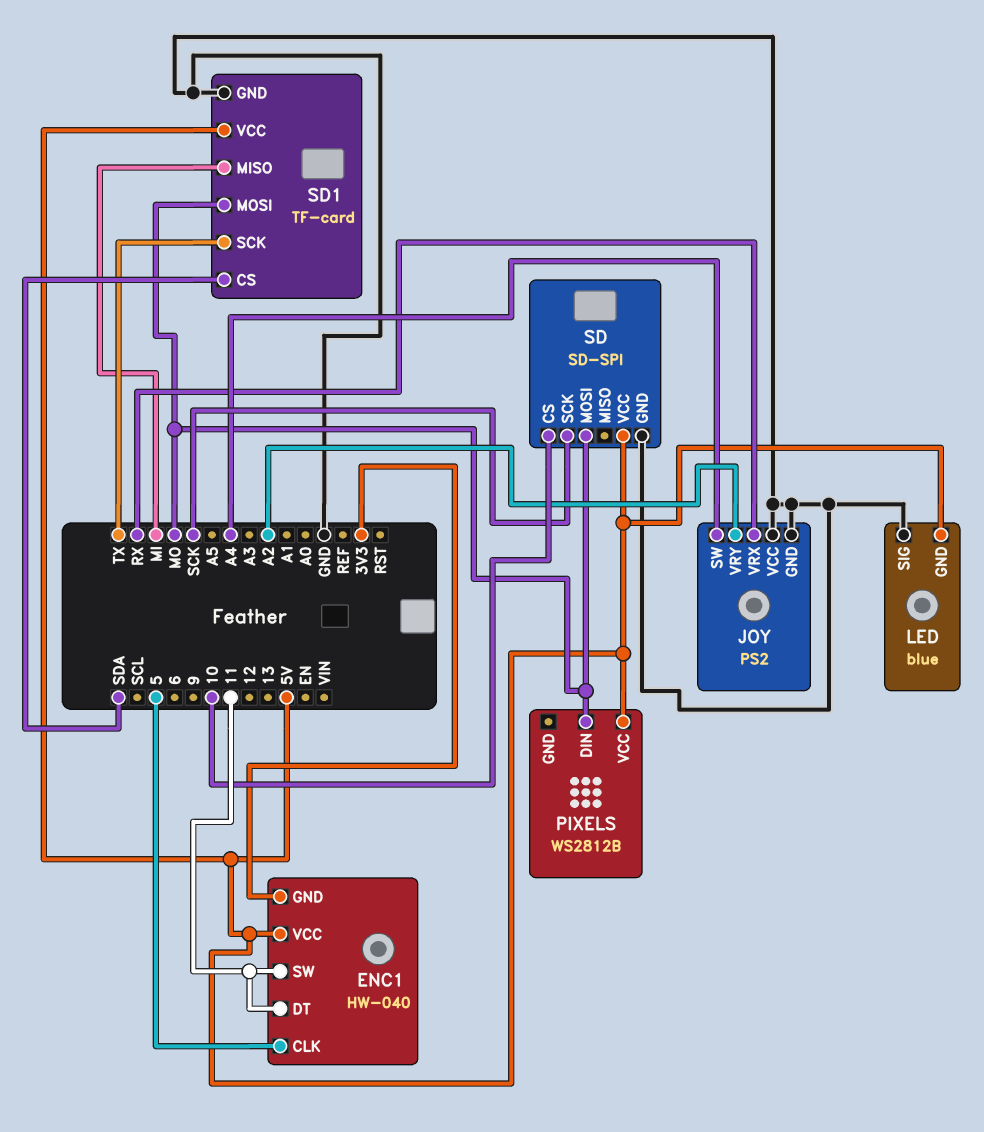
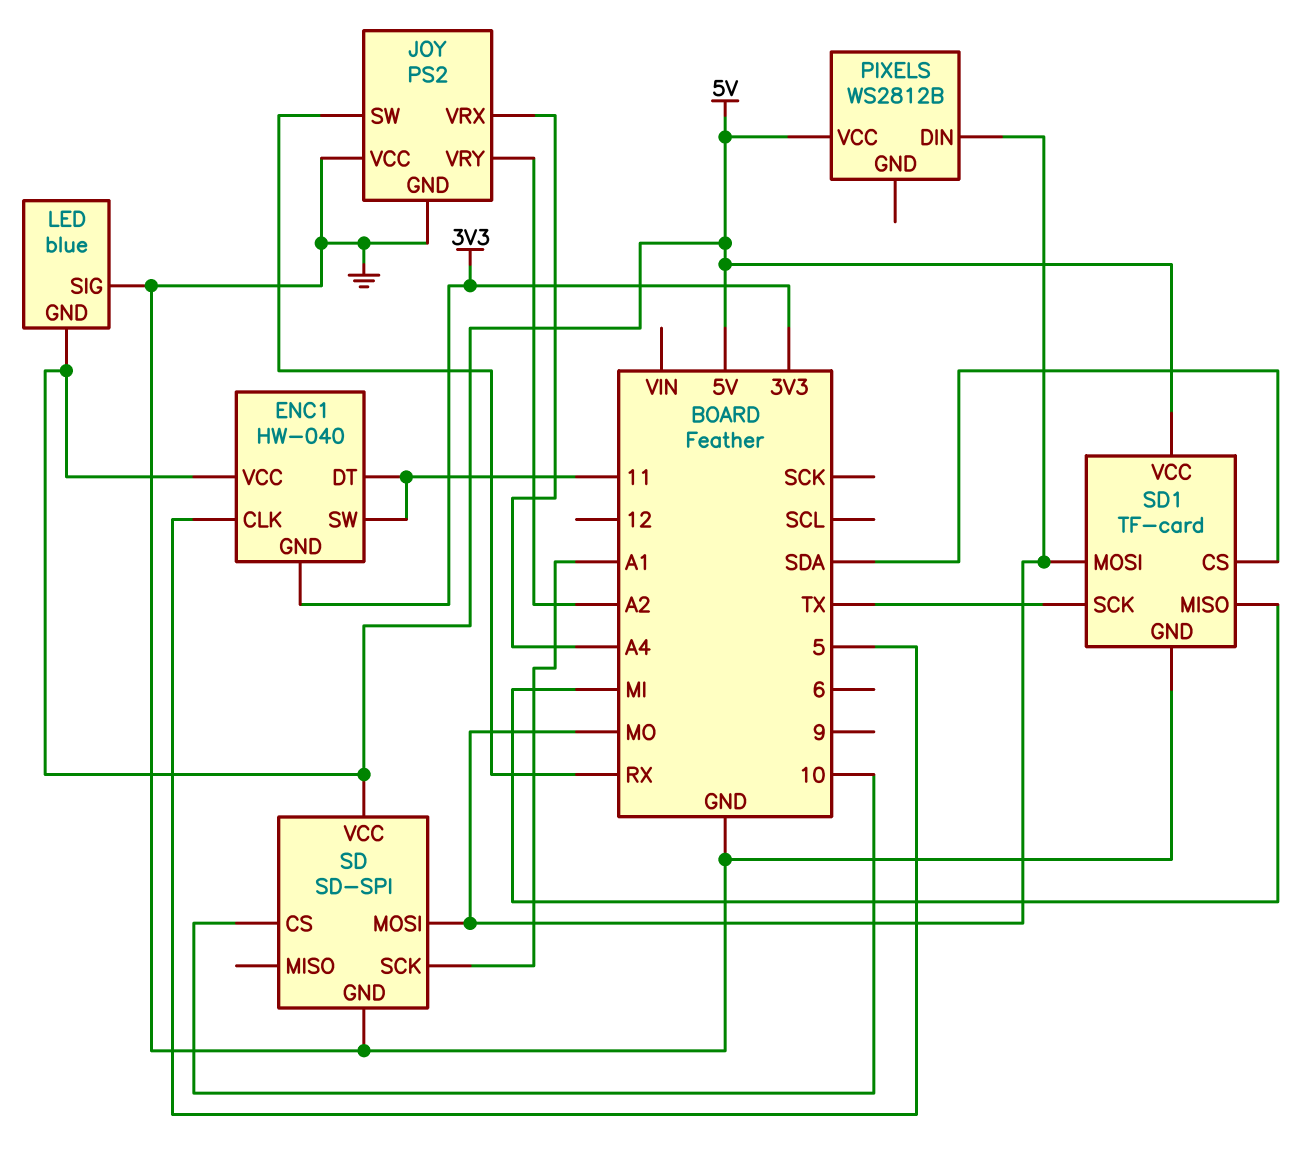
JOY pin SW: A4 -> RX
JOY pin VRX: RX -> A4
SD pin SCK: SCK -> A1

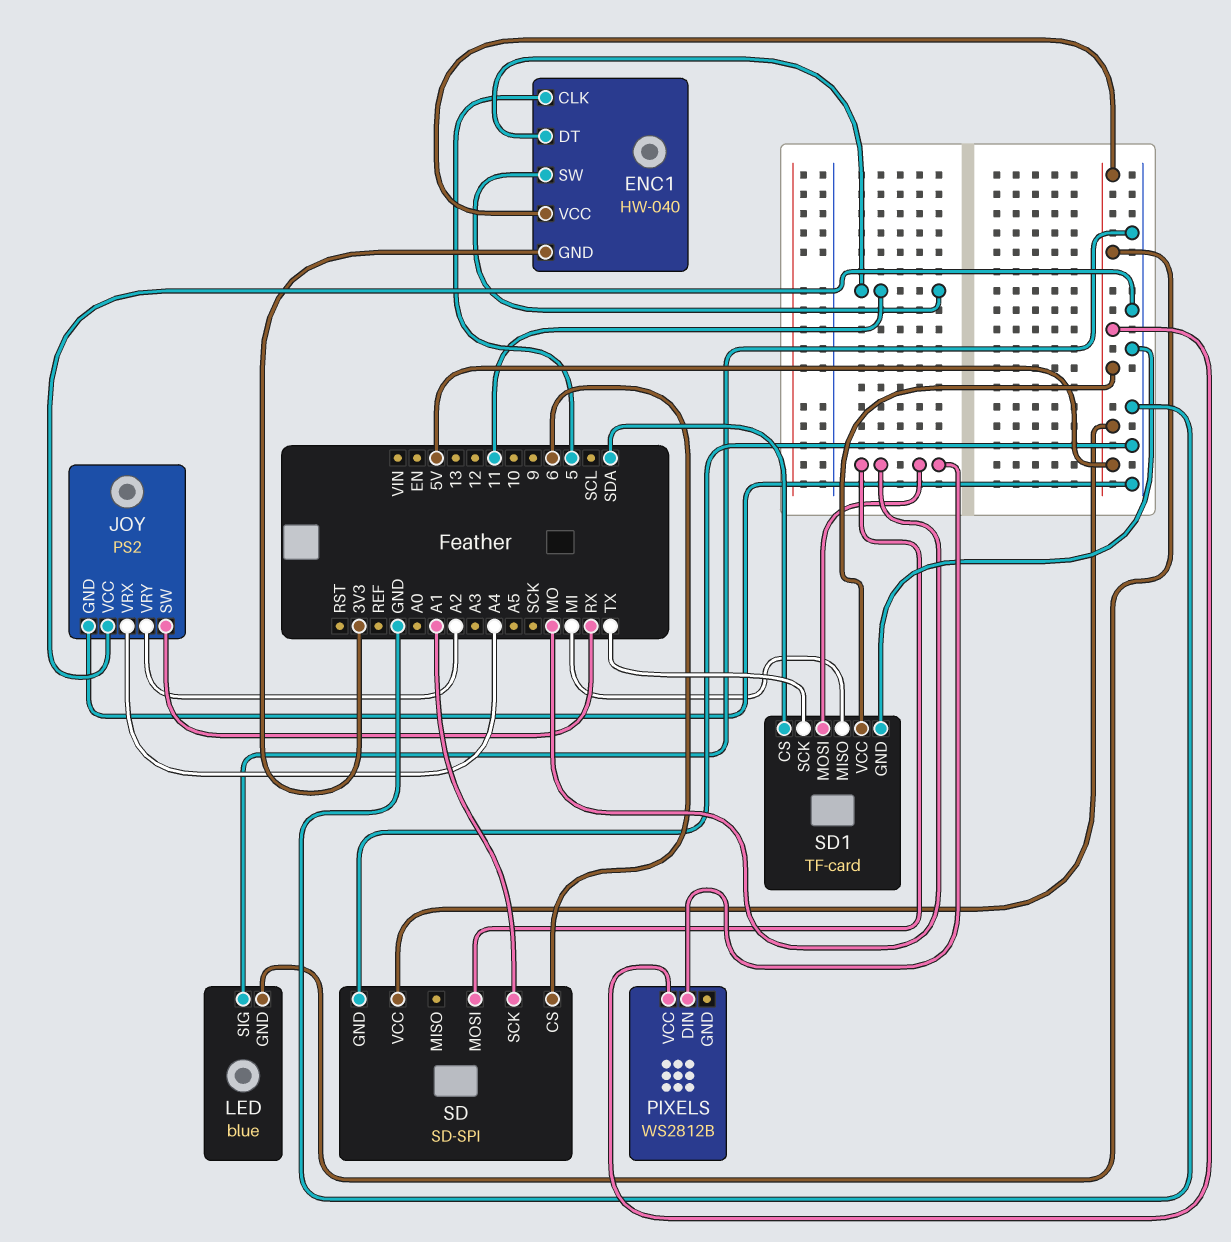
SD pin CS: 10 -> 6

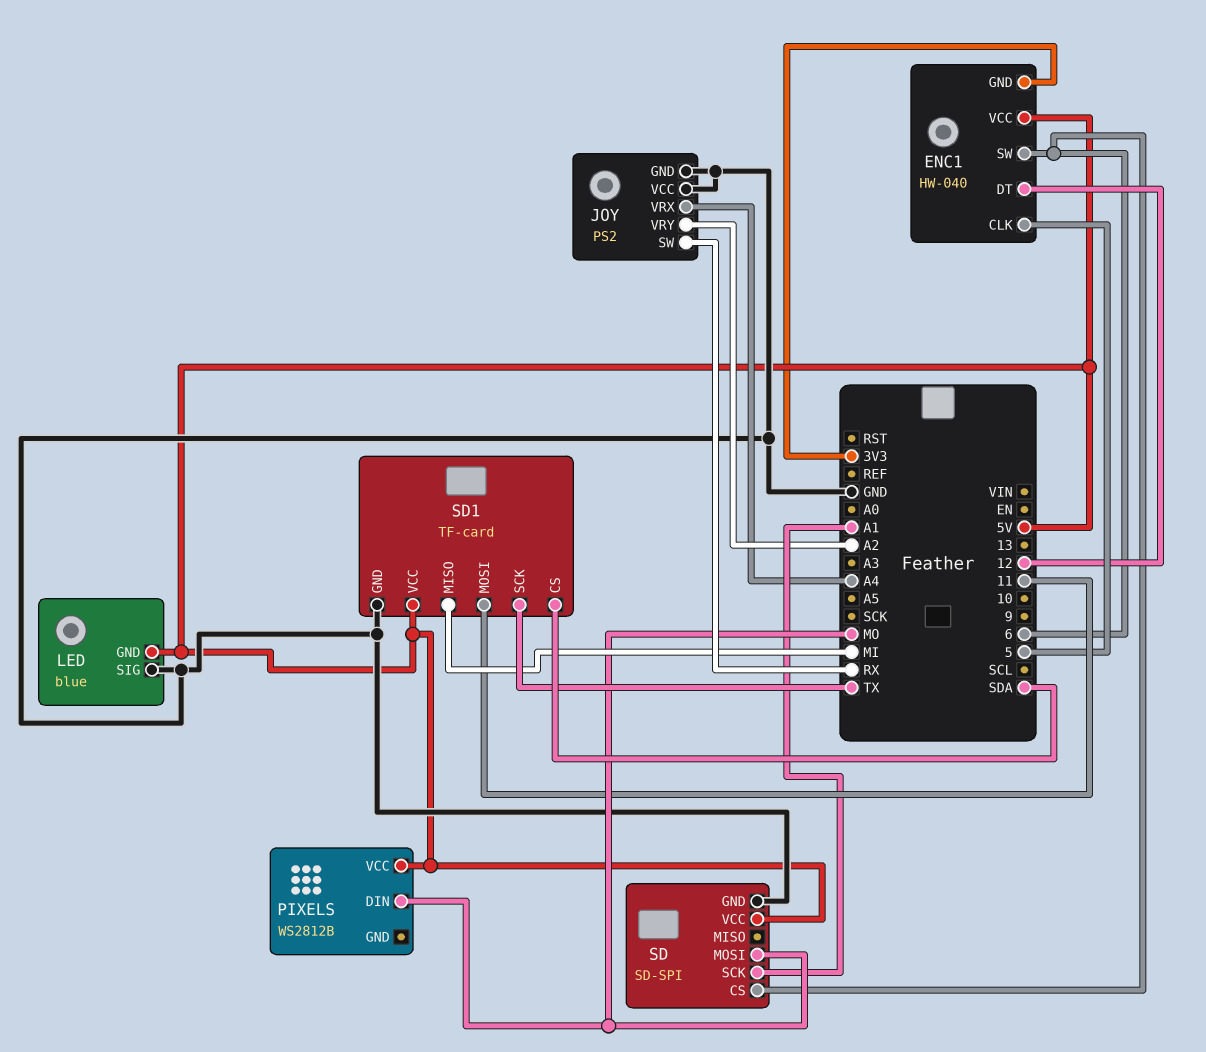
ENC1 pin DT: 11 -> 12
ENC1 pin SW: 11 -> 6
SD1 pin MOSI: MO -> 11

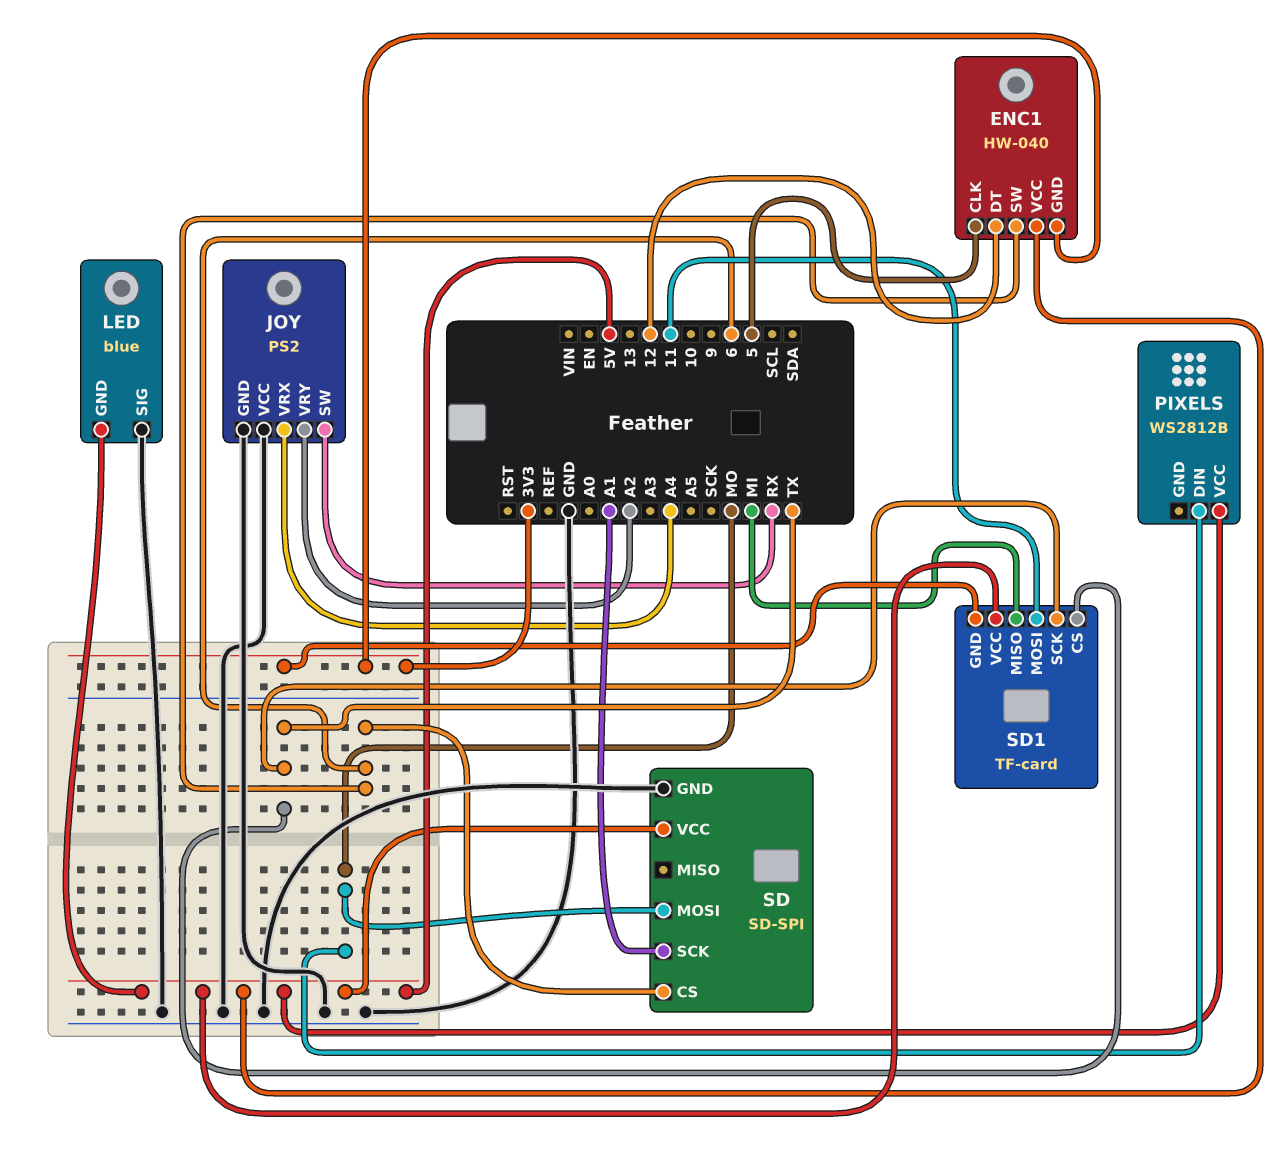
SD1 pin CS: SDA -> TX
SD1 pin GND: GND -> 3V3

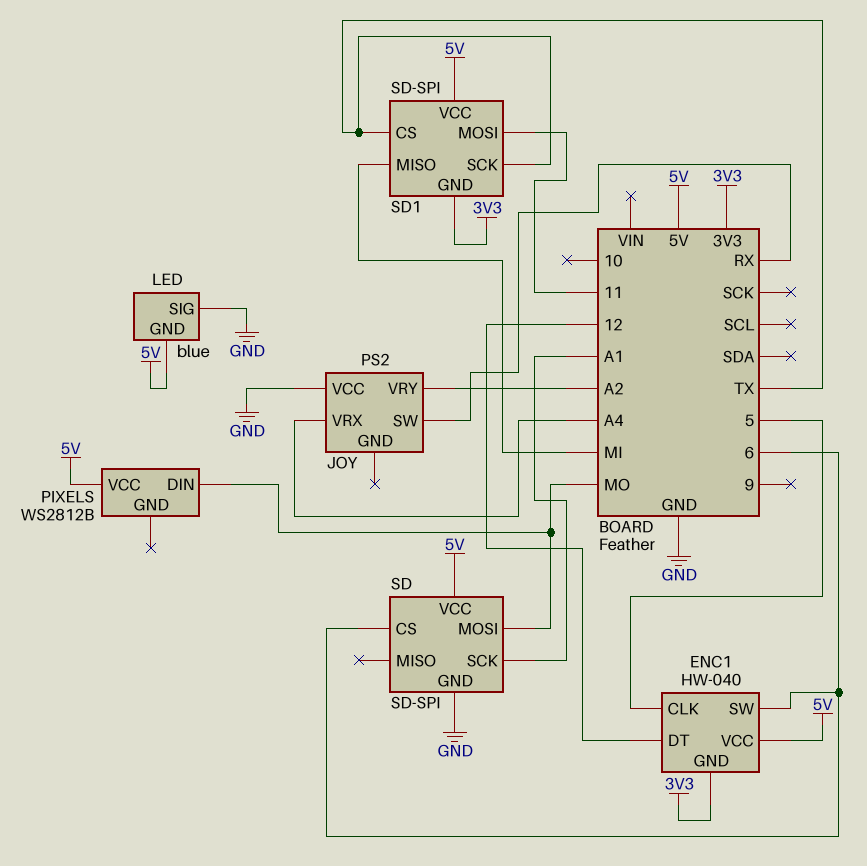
JOY pin GND: GND -> none
SD1: TF-card -> SD-SPI

